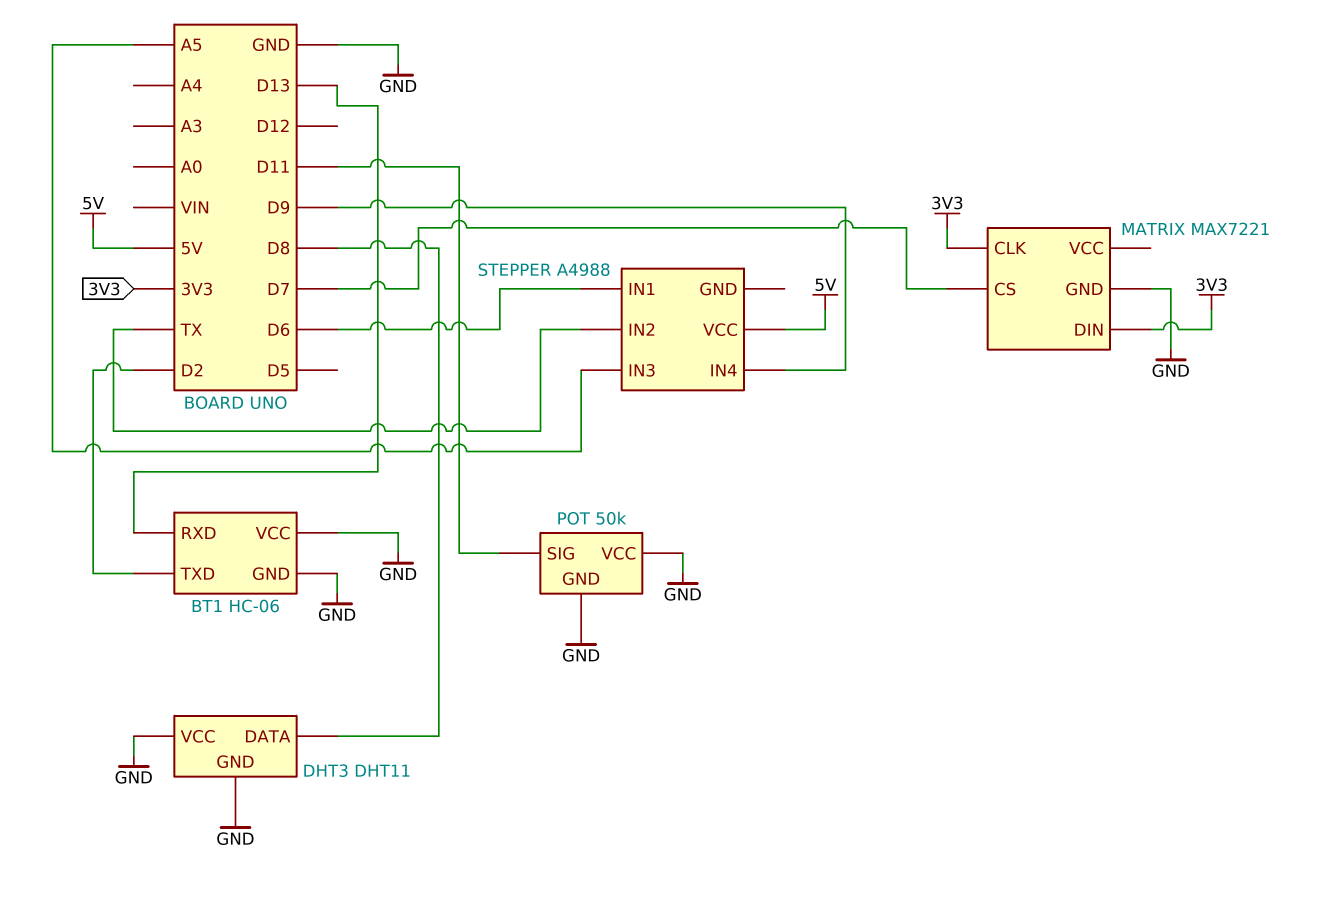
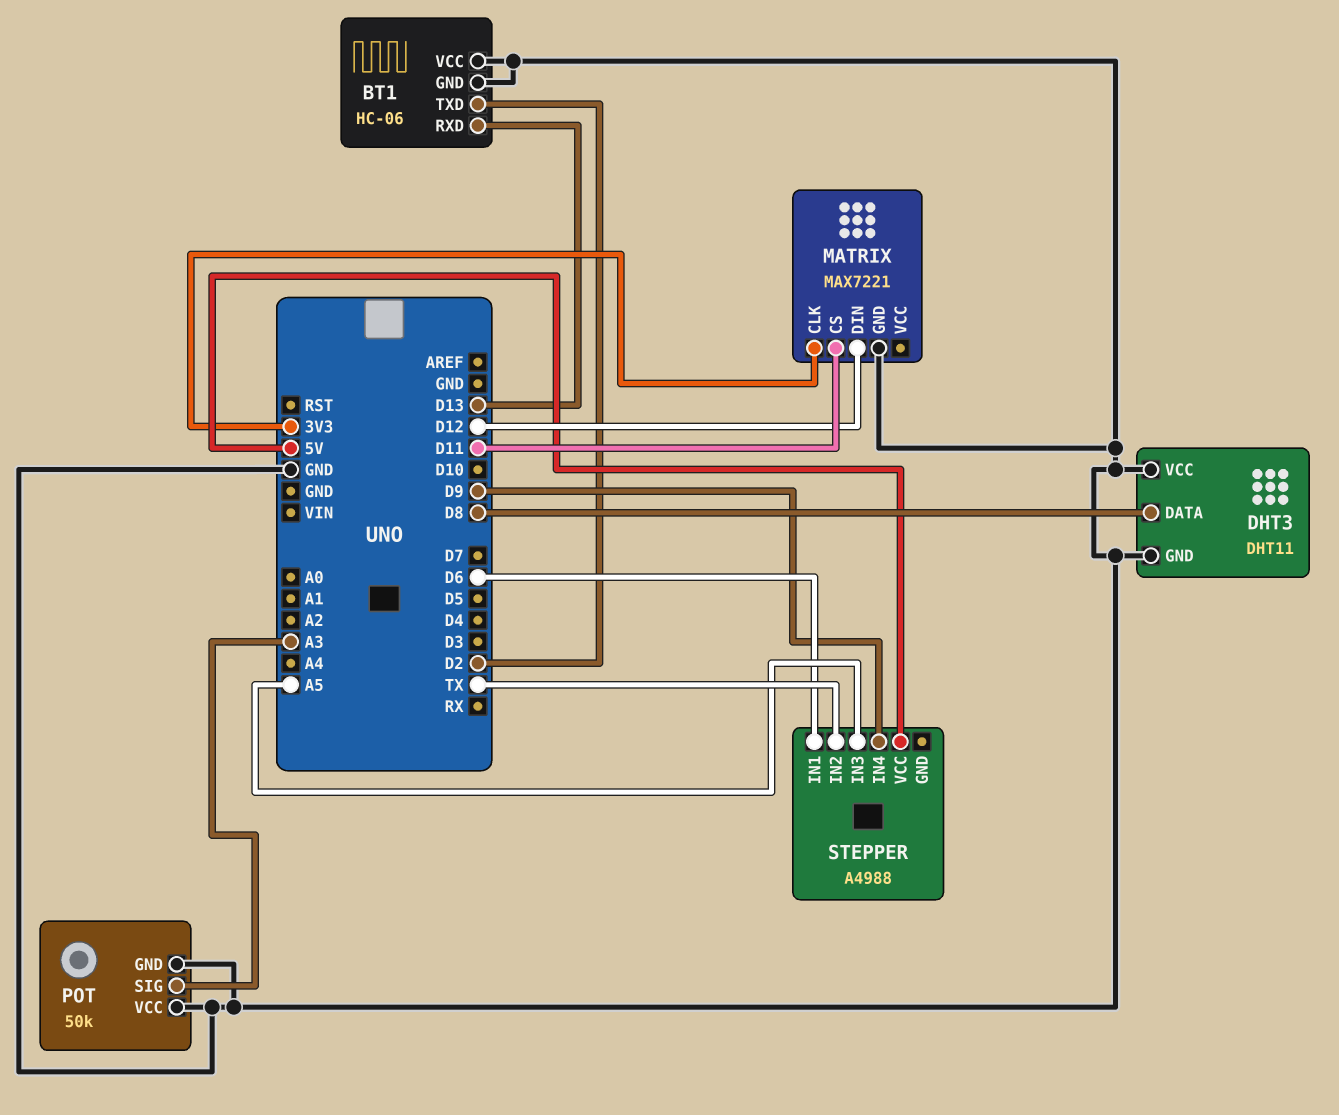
MATRIX pin CS: D7 -> D11
MATRIX pin DIN: 3V3 -> D12
POT pin SIG: D11 -> A3

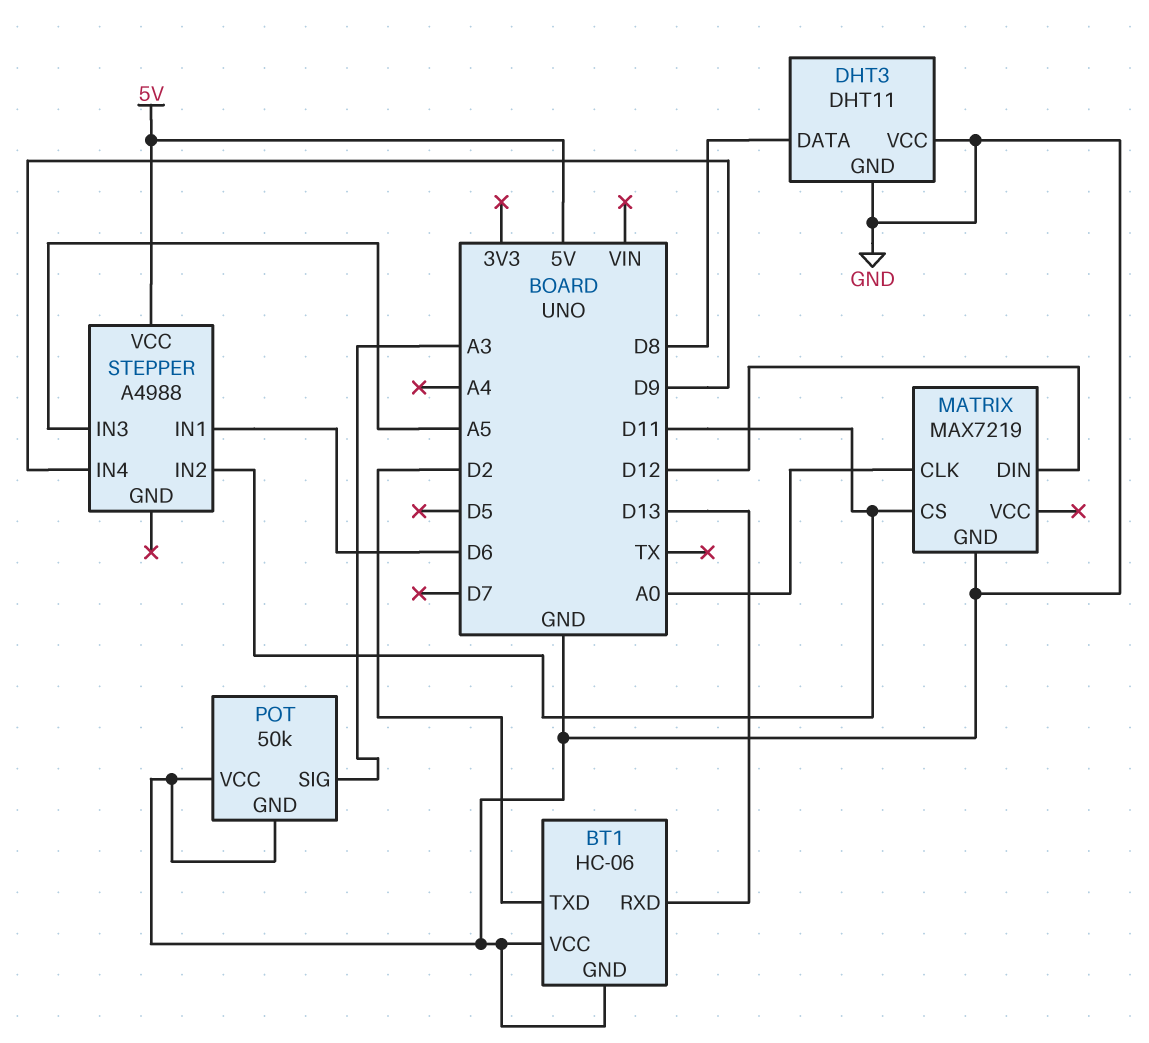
MATRIX: MAX7221 -> MAX7219
MATRIX pin CLK: 3V3 -> A0
STEPPER pin IN2: TX -> D11

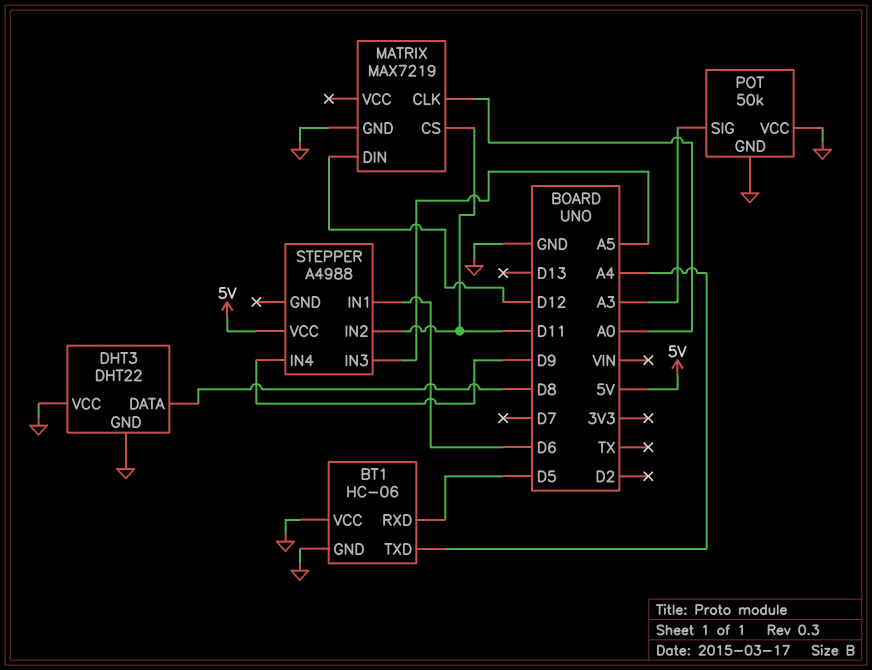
BT1 pin RXD: D13 -> D5
BT1 pin TXD: D2 -> A4
DHT3: DHT11 -> DHT22

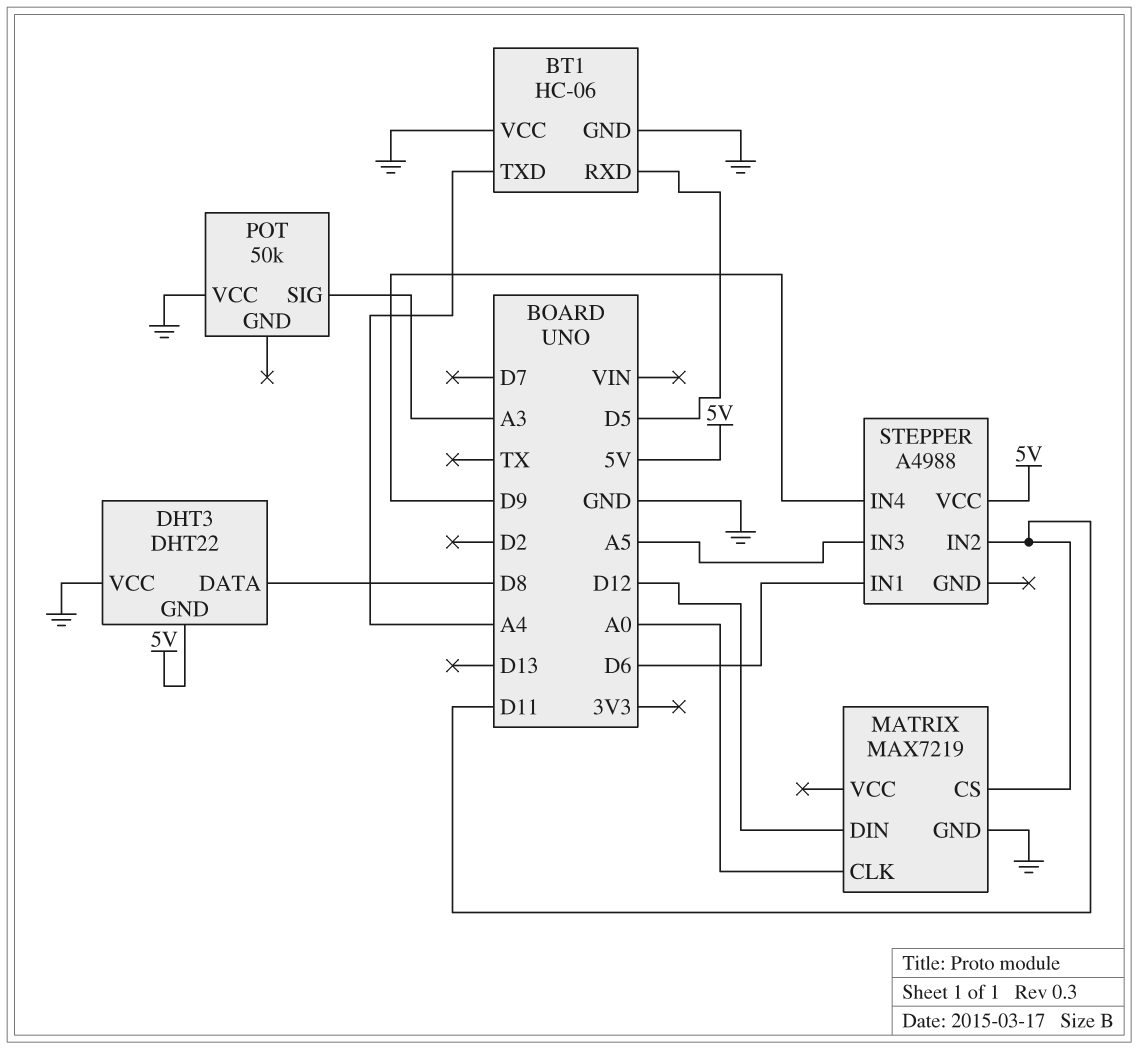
DHT3 pin GND: GND -> 5V
POT pin GND: GND -> none

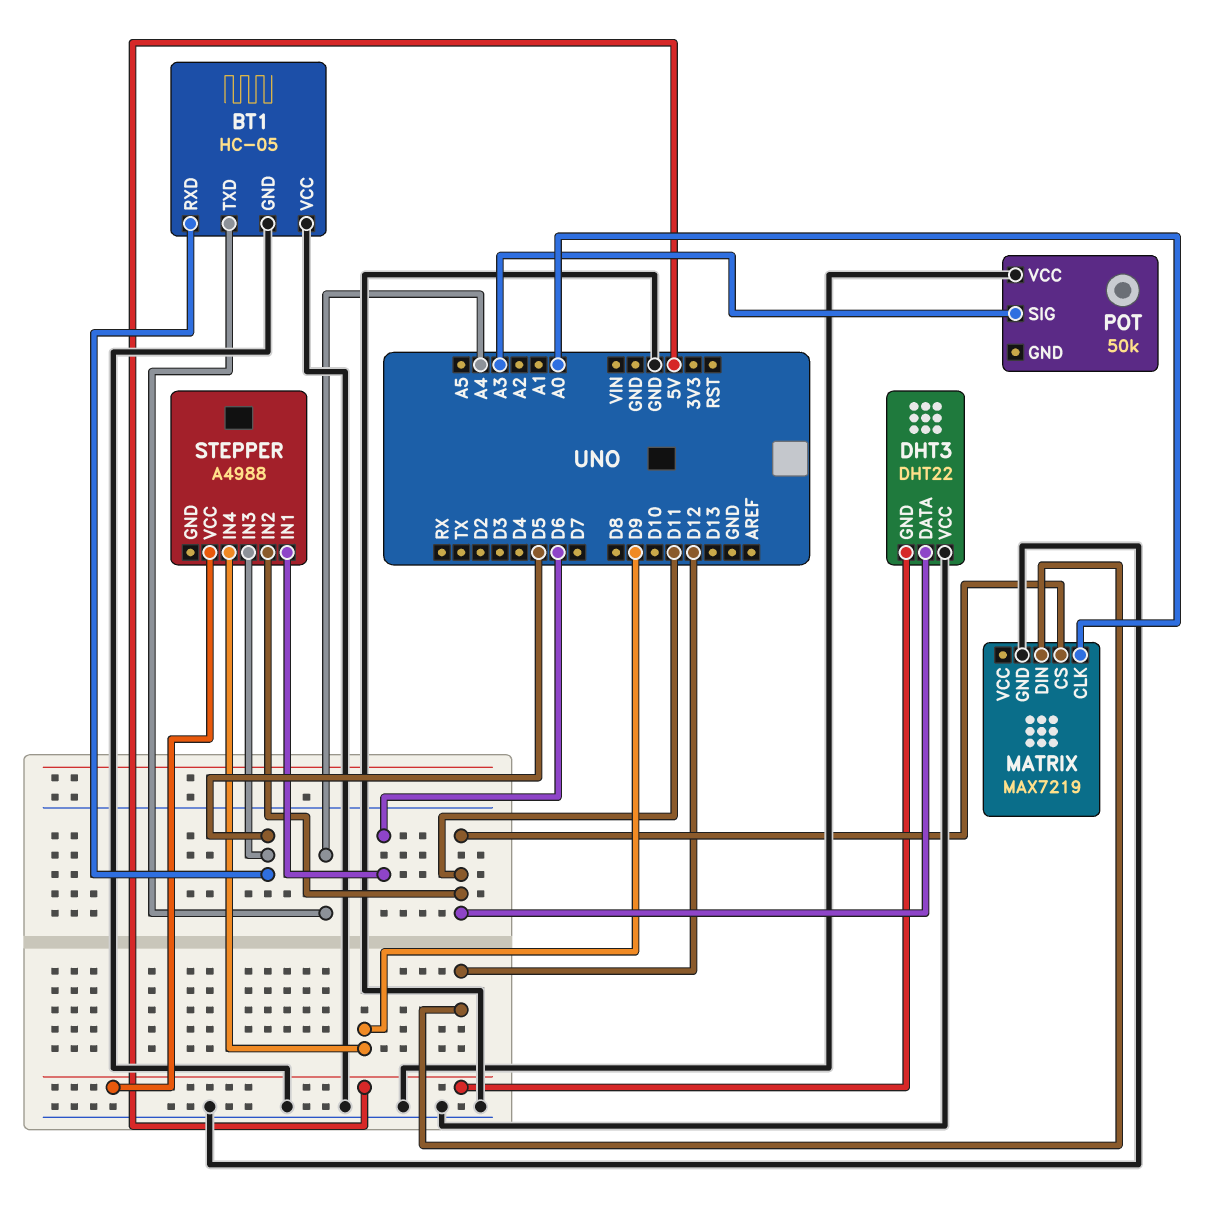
BT1: HC-06 -> HC-05
DHT3 pin DATA: D8 -> D11
STEPPER pin IN3: A5 -> D5

